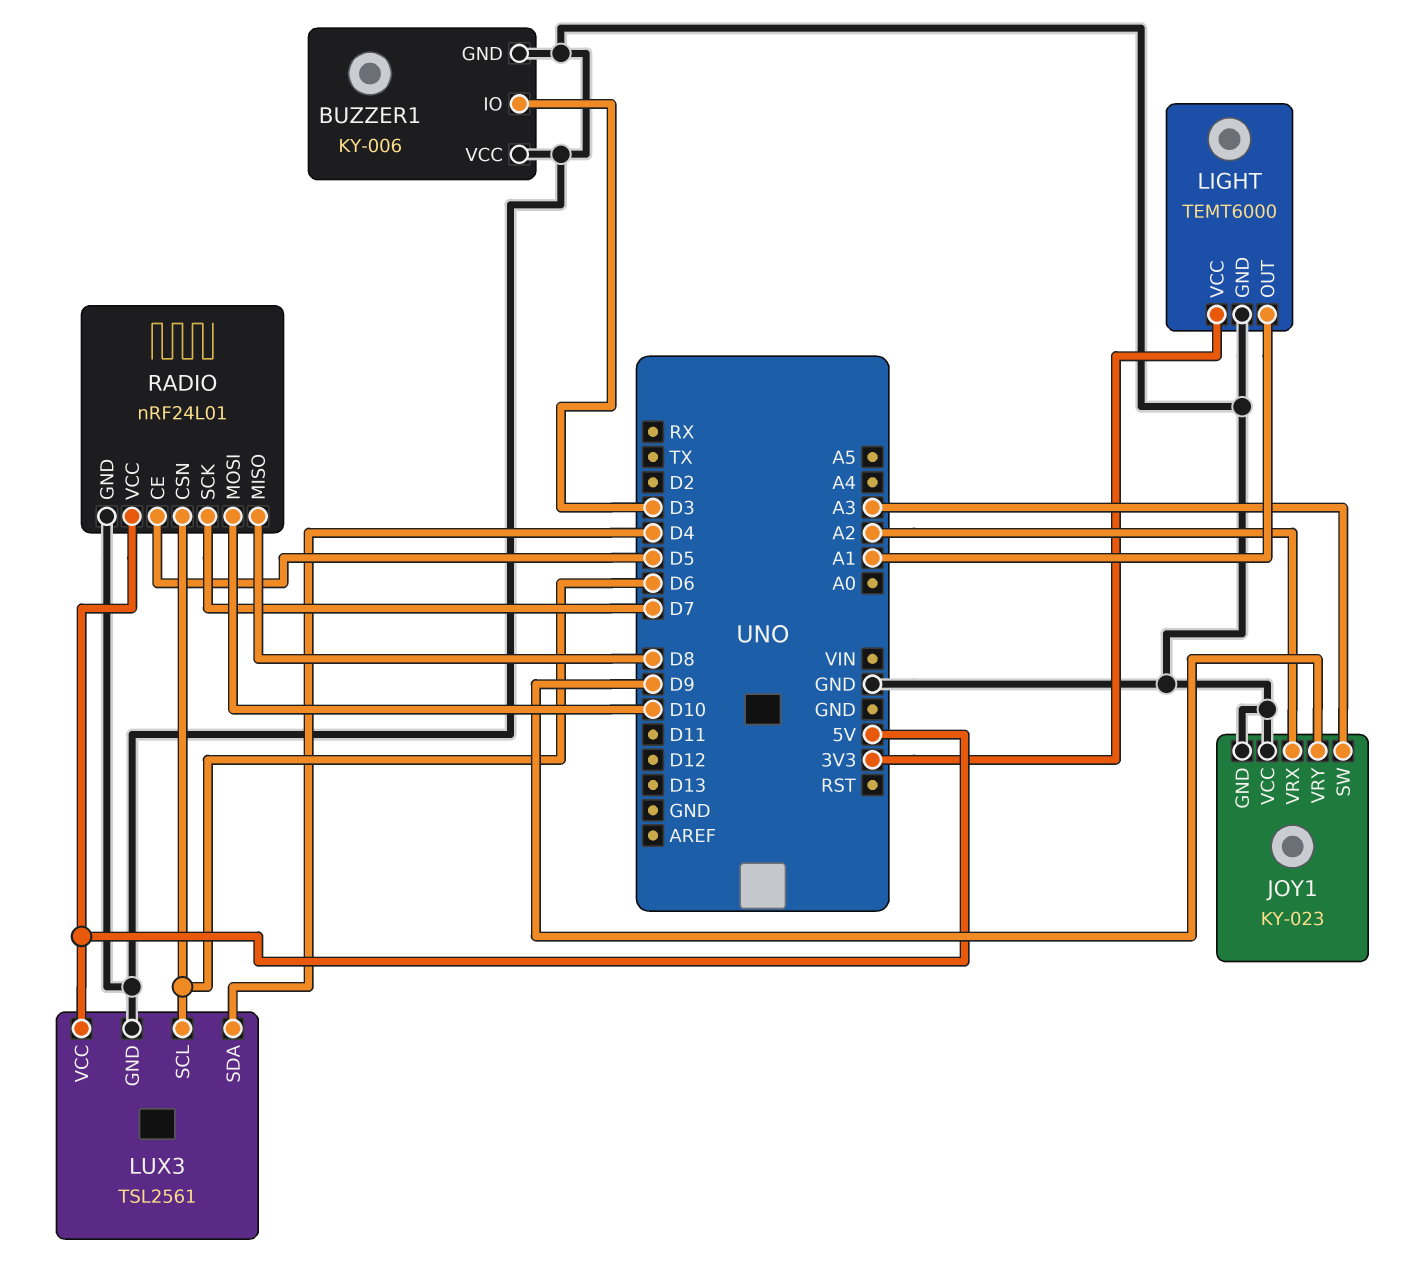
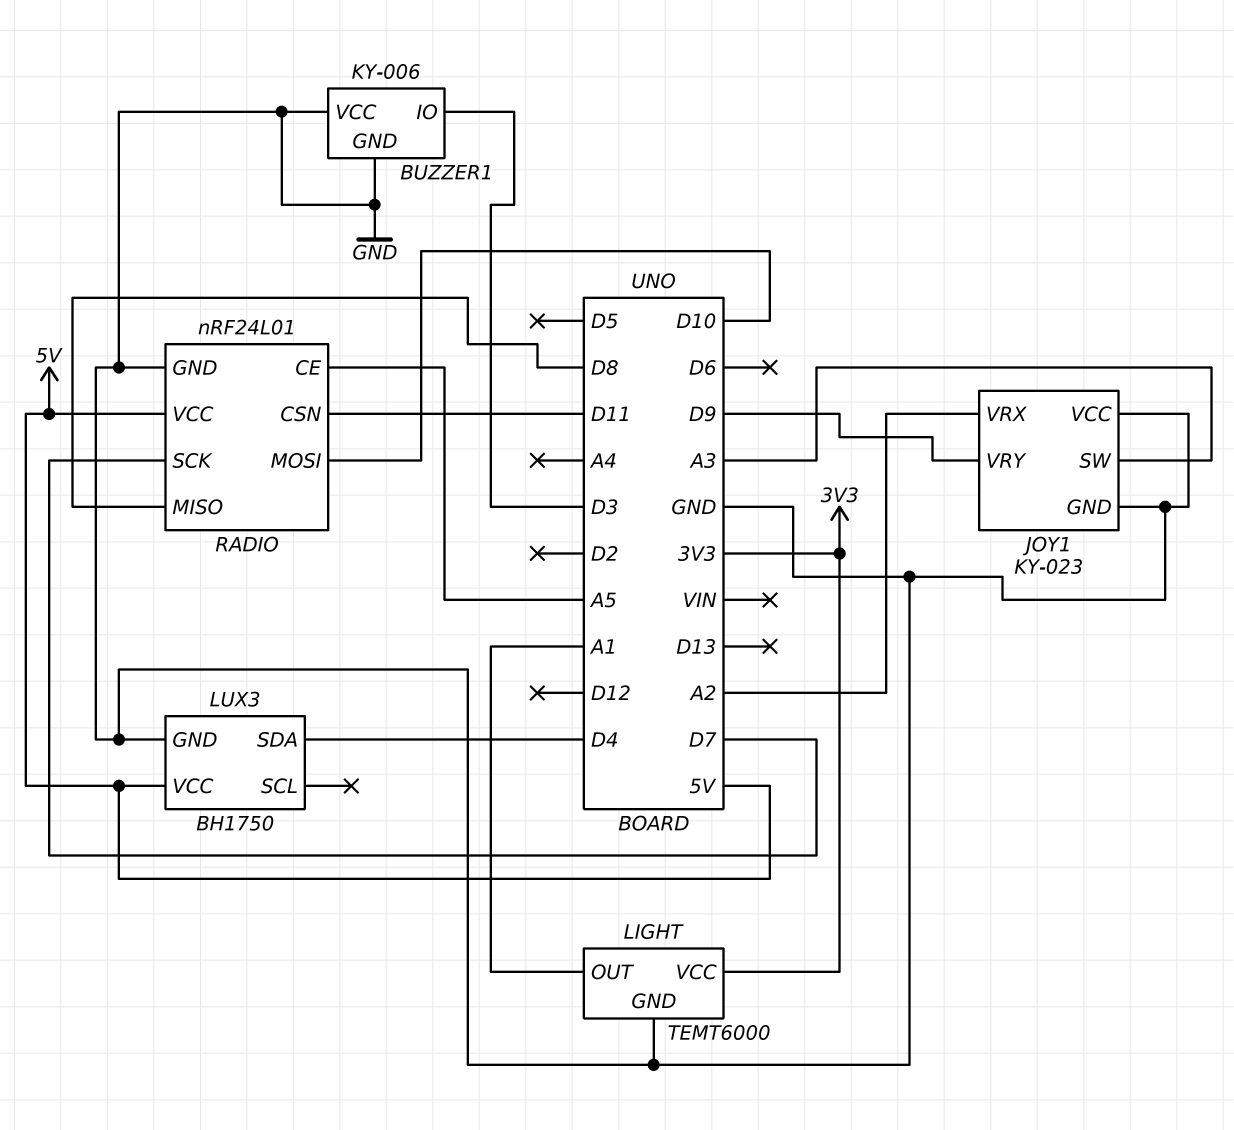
LUX3: TSL2561 -> BH1750
LUX3 pin SCL: D6 -> none
RADIO pin CE: D5 -> A5
RADIO pin CSN: D6 -> D11

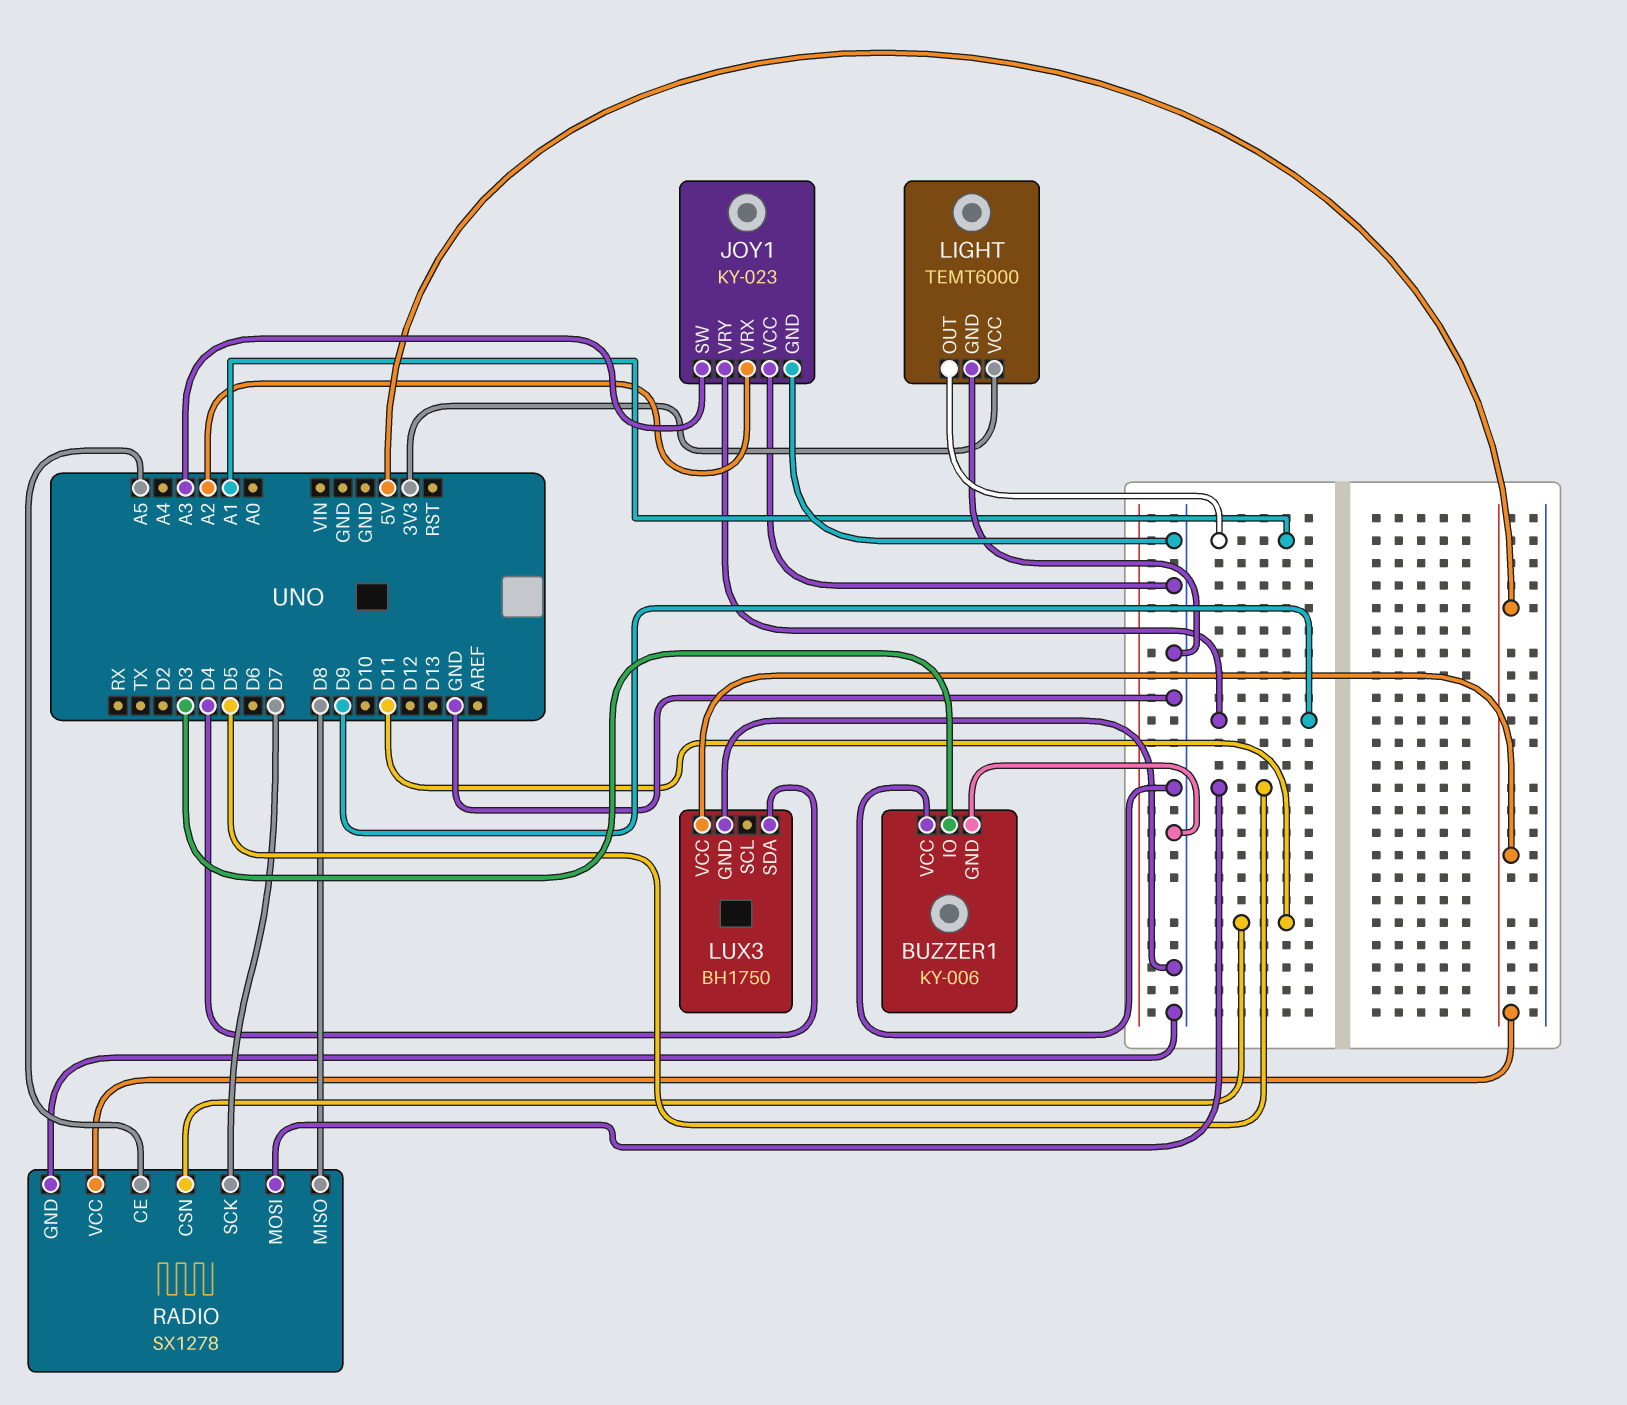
RADIO: nRF24L01 -> SX1278
RADIO pin MOSI: D10 -> D5

